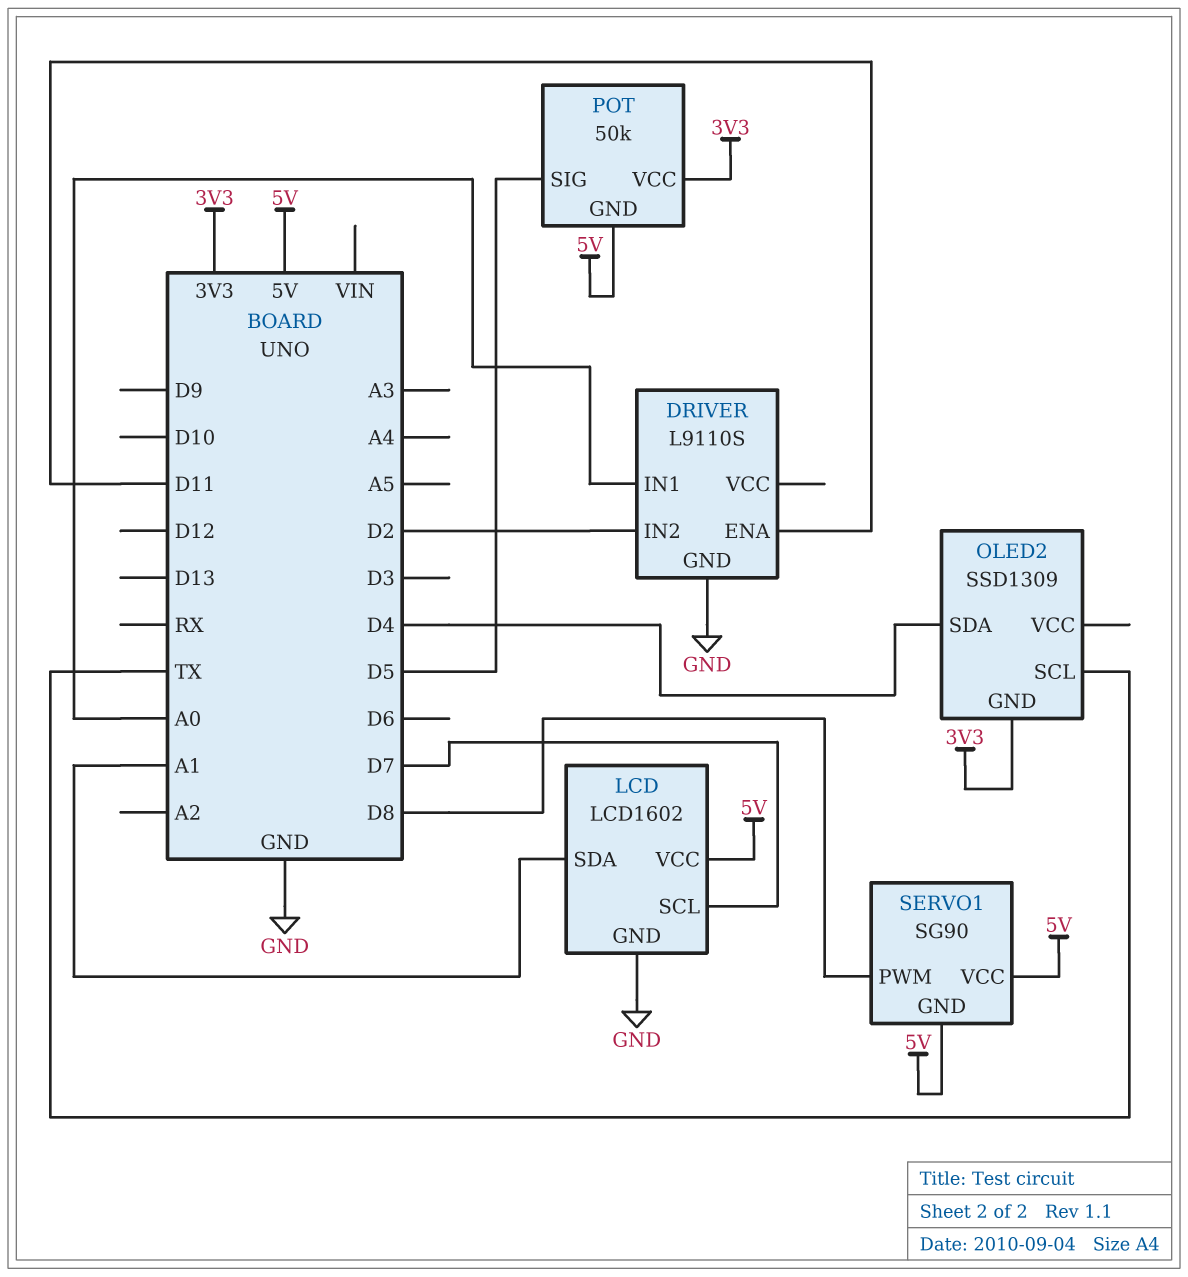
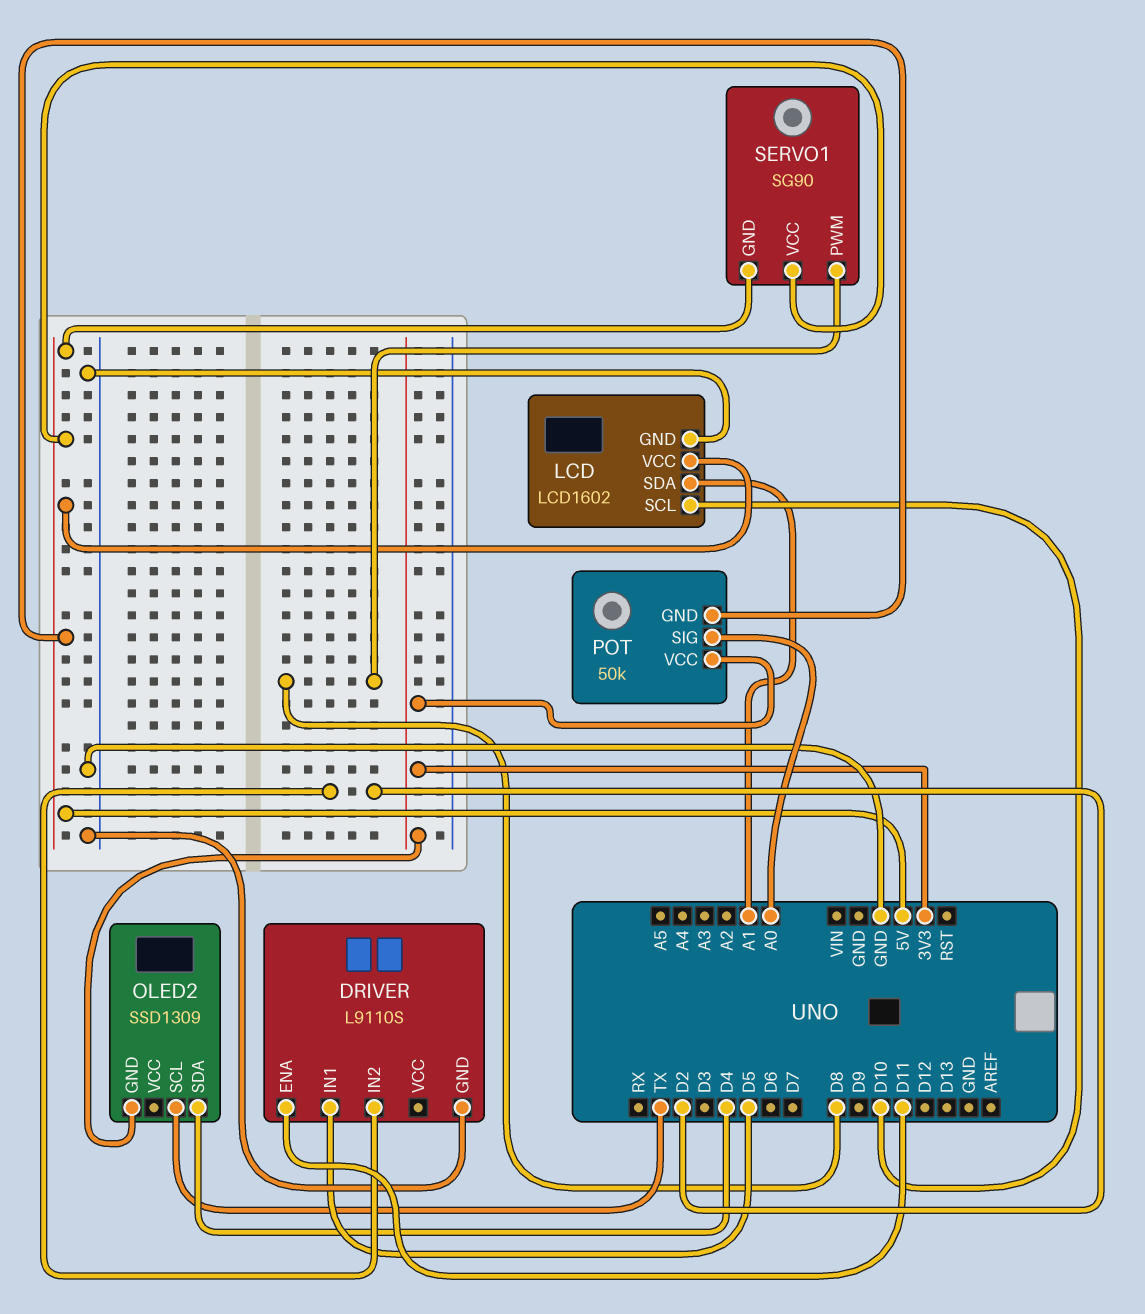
DRIVER pin IN1: A0 -> D5
LCD pin SCL: D7 -> D10
POT pin SIG: D5 -> A0

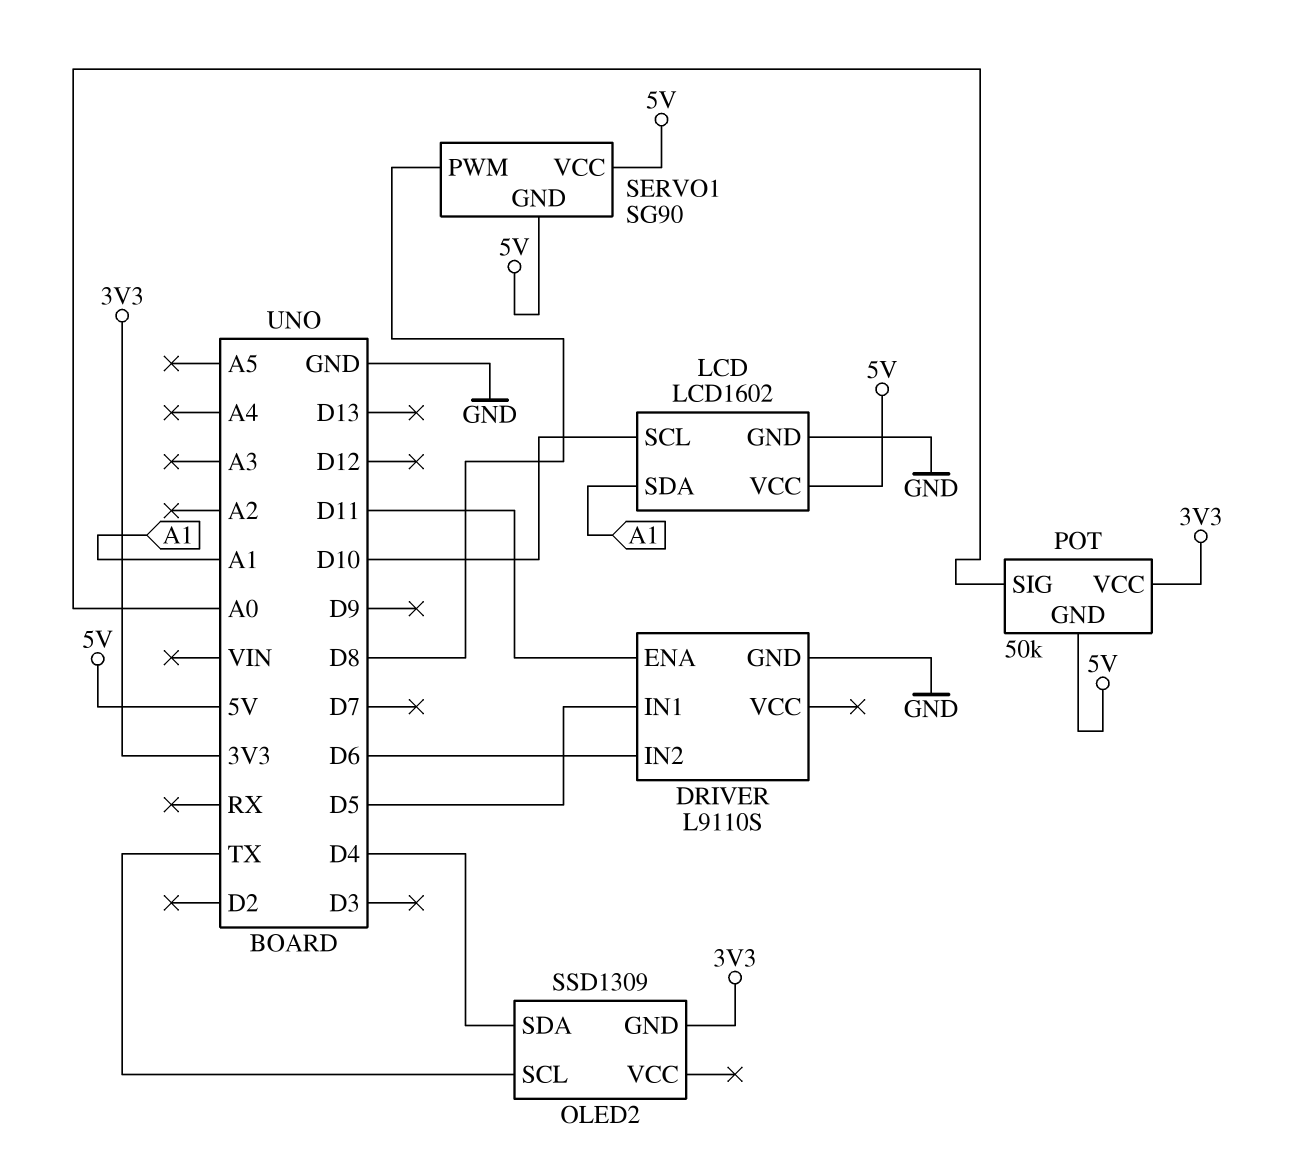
DRIVER pin IN2: D2 -> D6

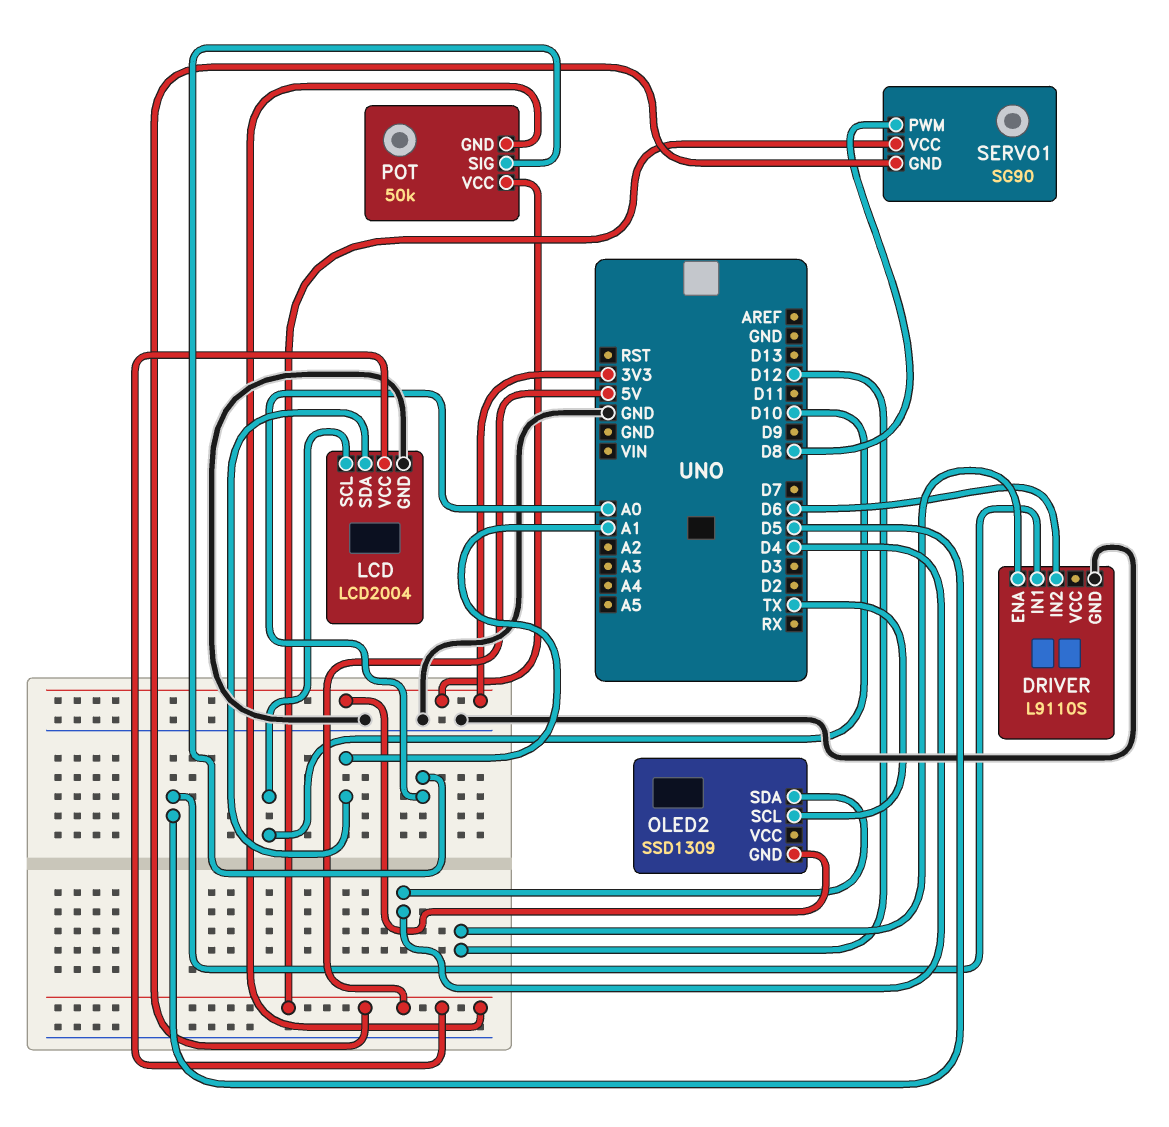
DRIVER pin ENA: D11 -> D12
LCD: LCD1602 -> LCD2004

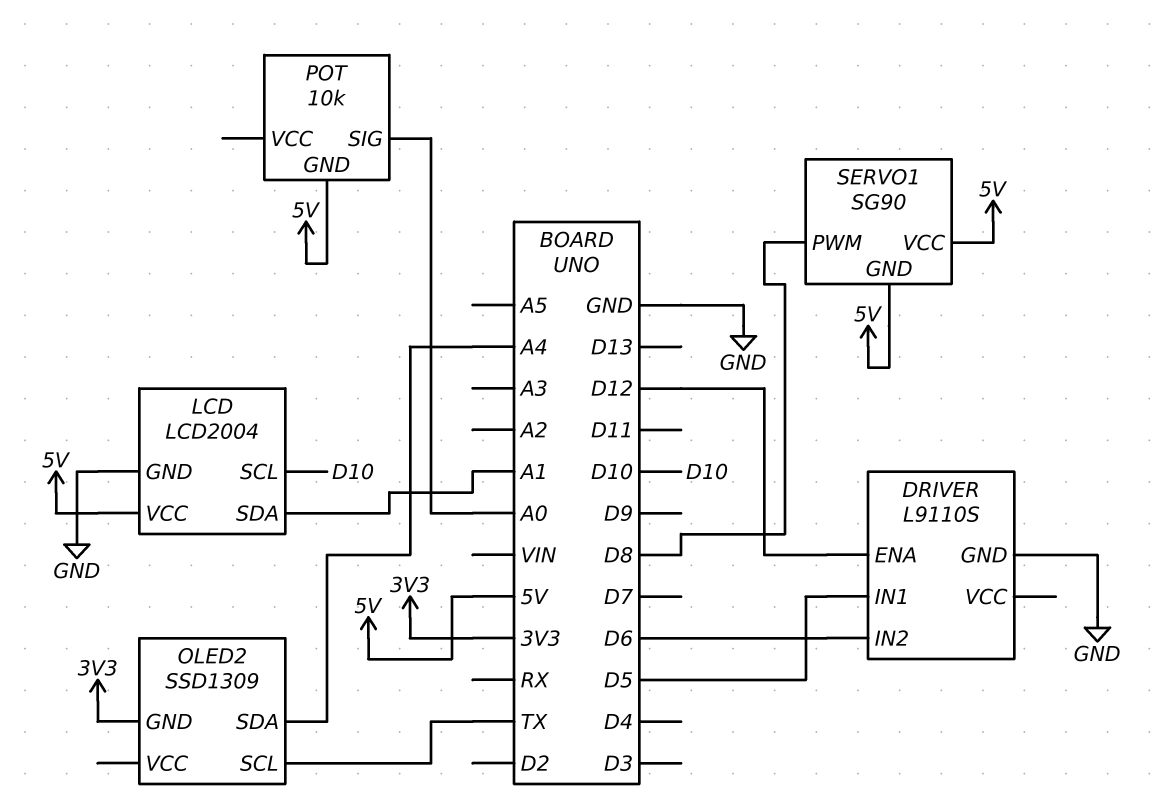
OLED2 pin SDA: D4 -> A4
POT: 50k -> 10k
POT pin VCC: 3V3 -> none

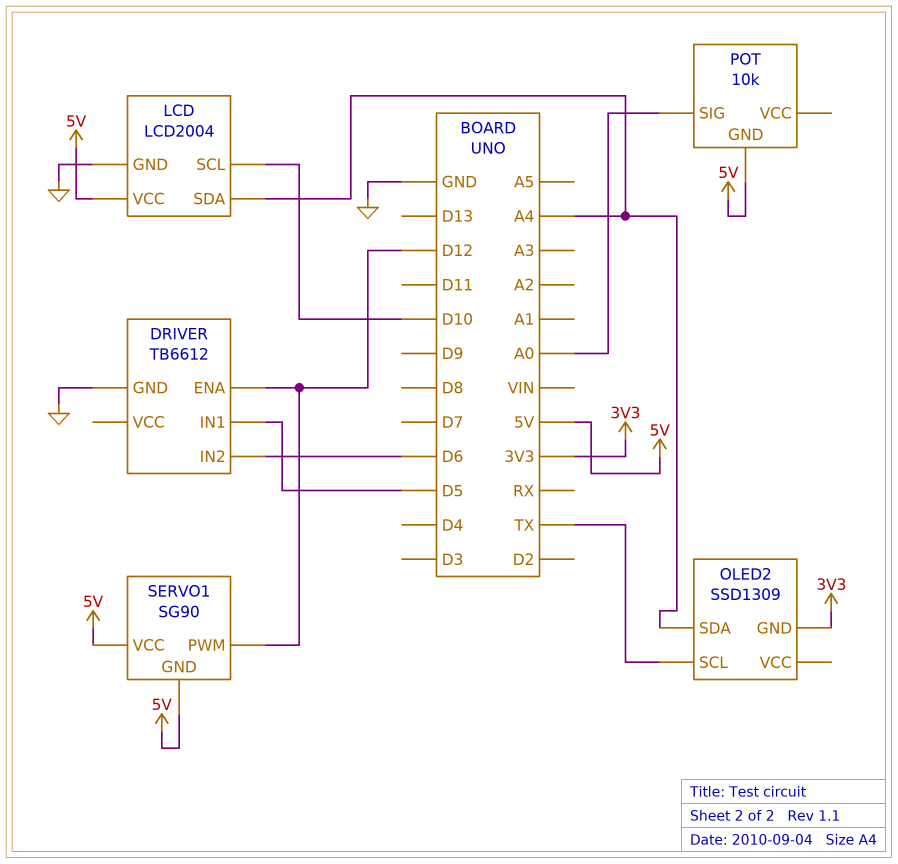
DRIVER: L9110S -> TB6612
LCD pin SDA: A1 -> A4
SERVO1 pin PWM: D8 -> D12

